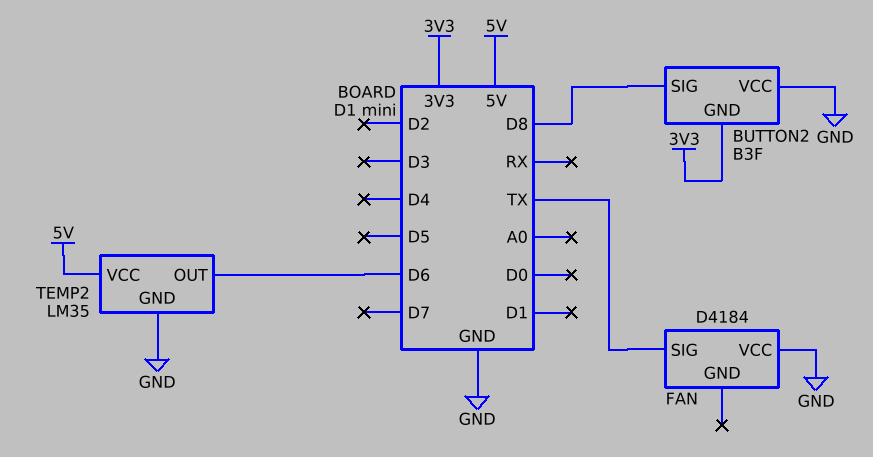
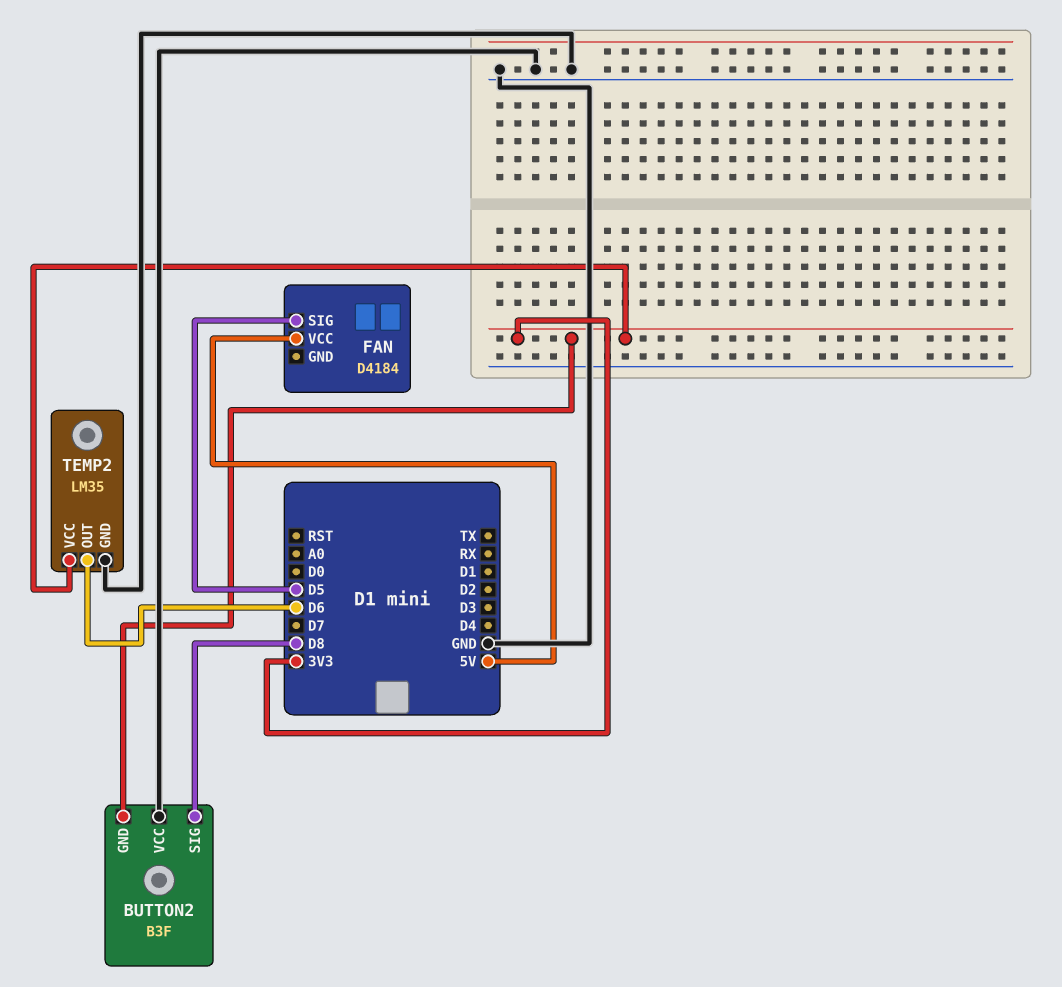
FAN pin SIG: TX -> D5
FAN pin VCC: GND -> 5V
TEMP2 pin VCC: 5V -> 3V3

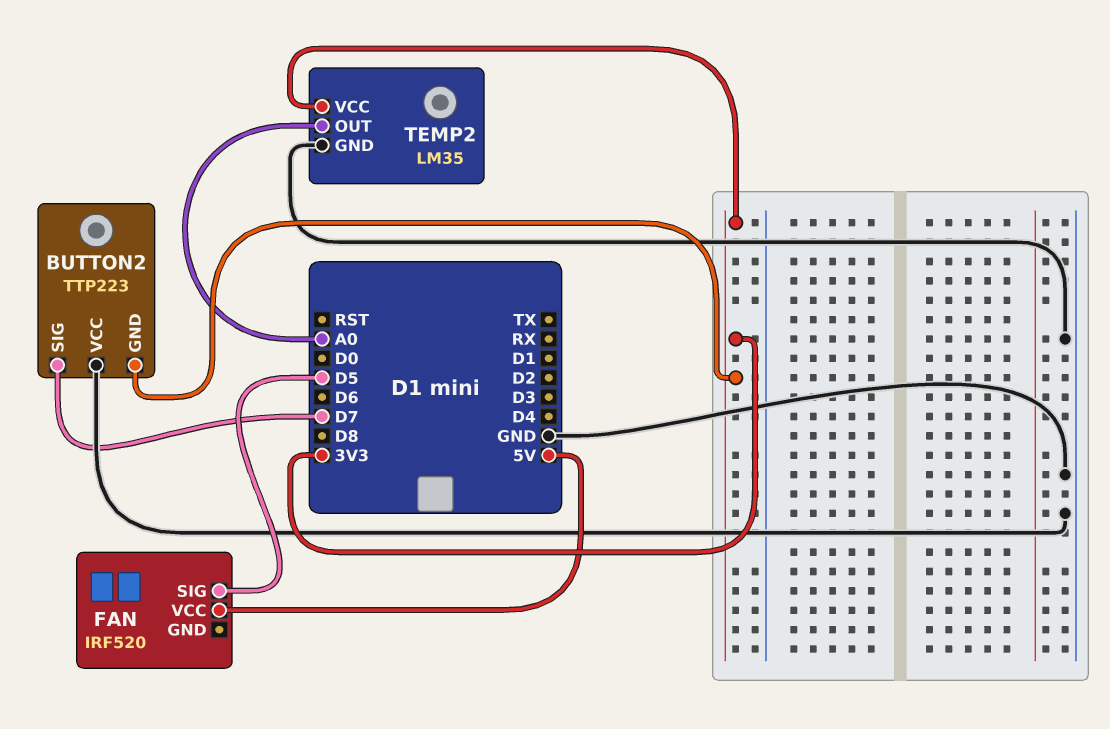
BUTTON2: B3F -> TTP223
BUTTON2 pin SIG: D8 -> D7
FAN: D4184 -> IRF520
TEMP2 pin OUT: D6 -> A0

